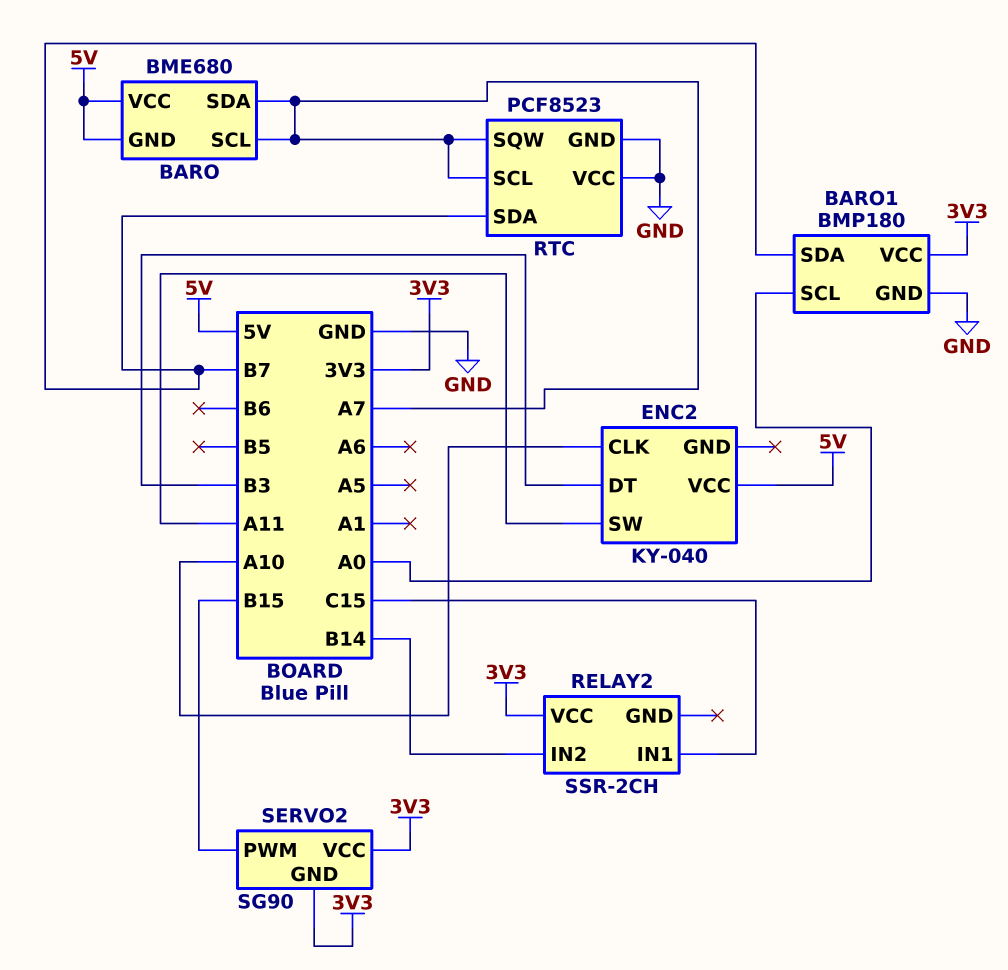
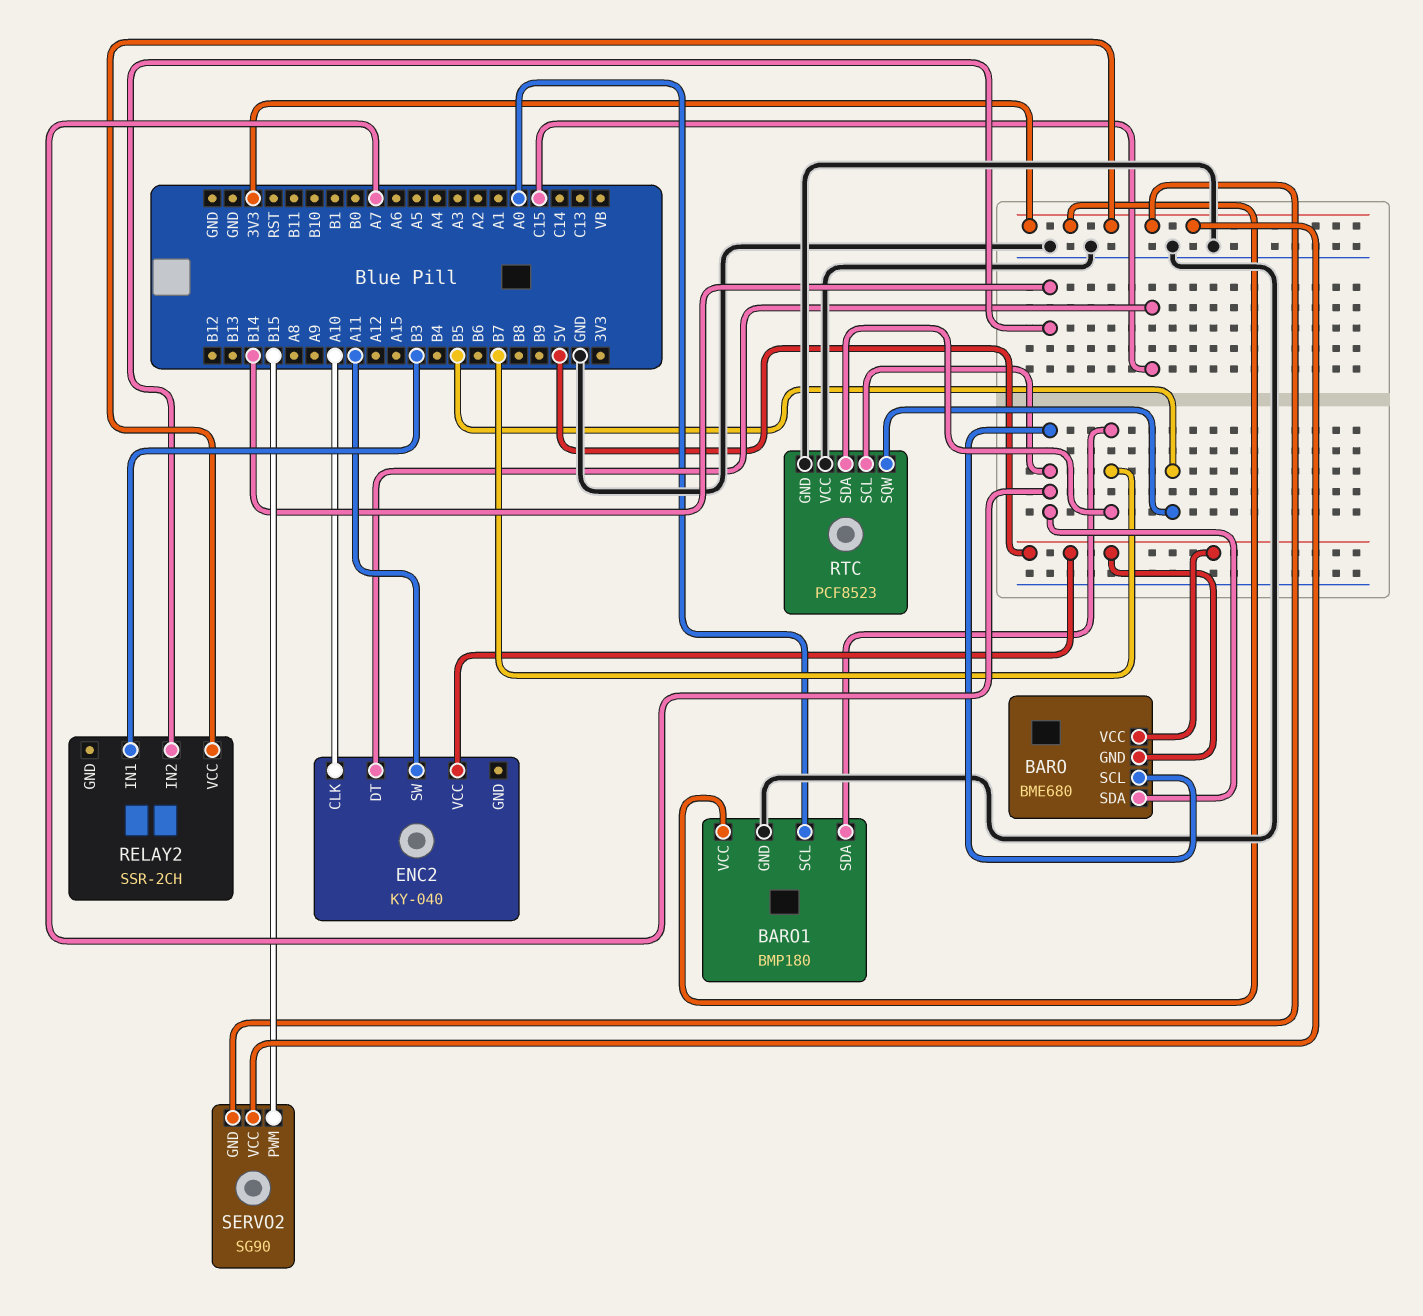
ENC2 pin DT: B3 -> C15
RELAY2 pin IN1: C15 -> B3
RTC pin SQW: A7 -> B5

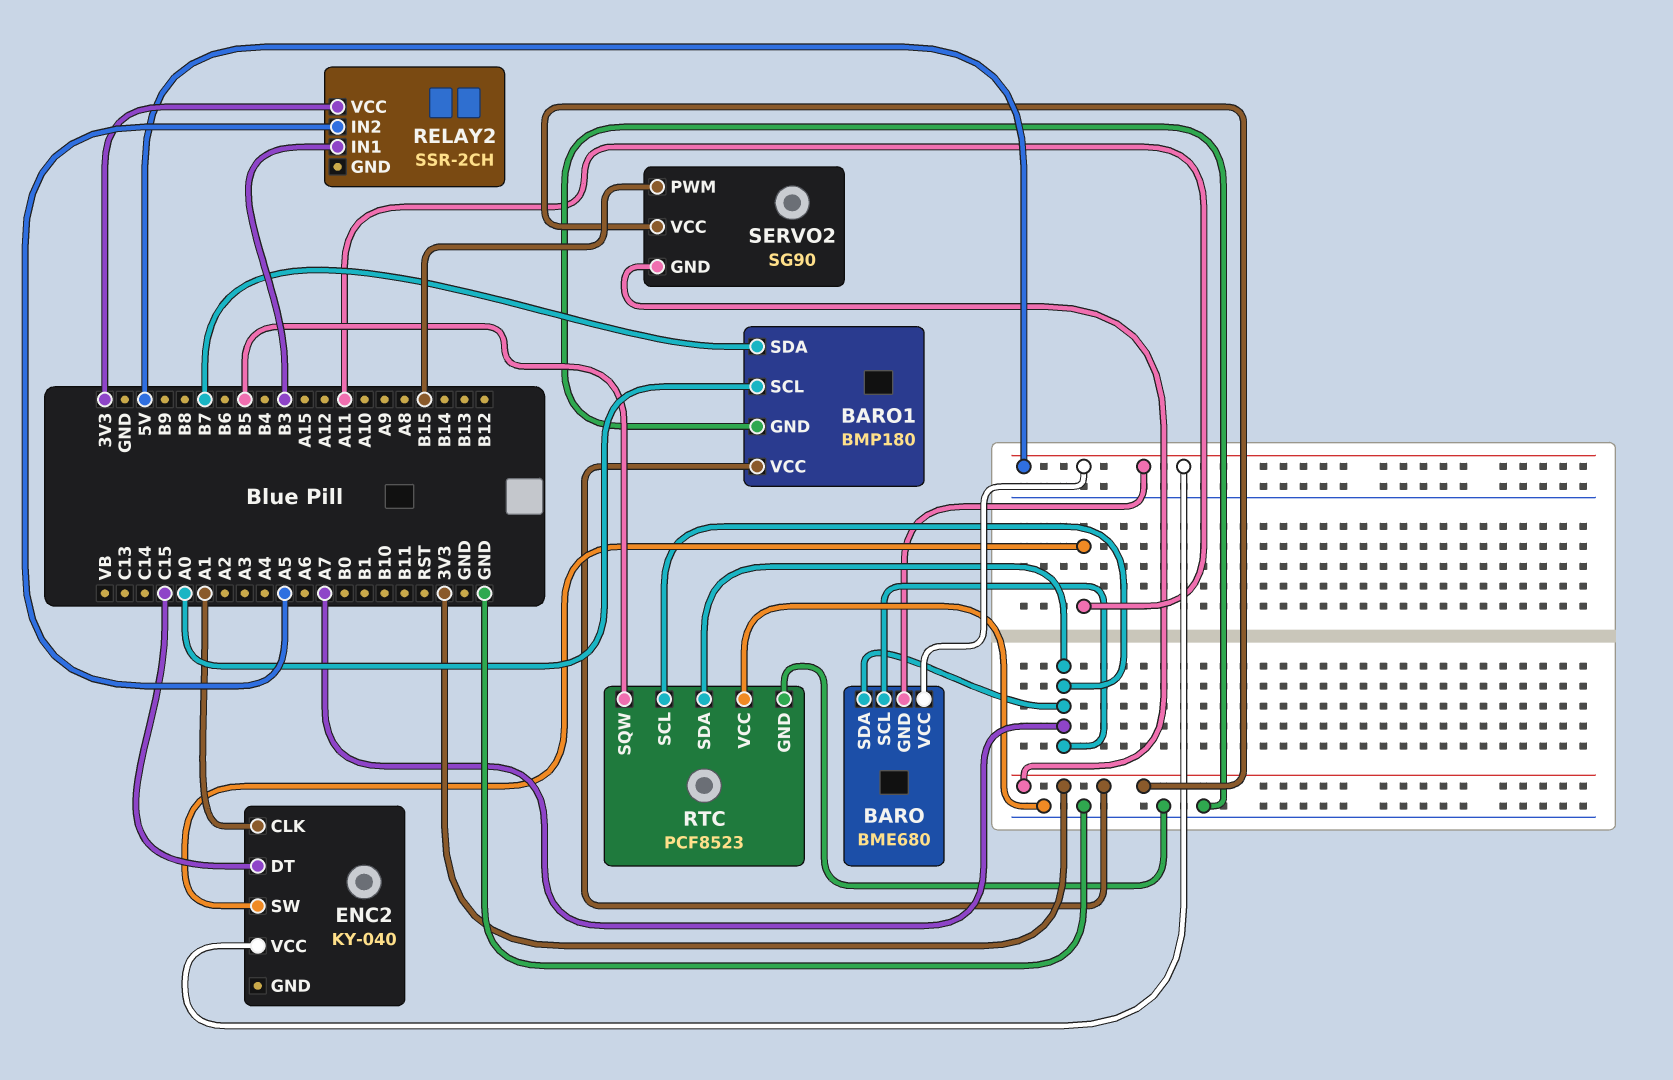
ENC2 pin CLK: A10 -> A1
RELAY2 pin IN2: B14 -> A5
RTC pin SDA: B7 -> A7

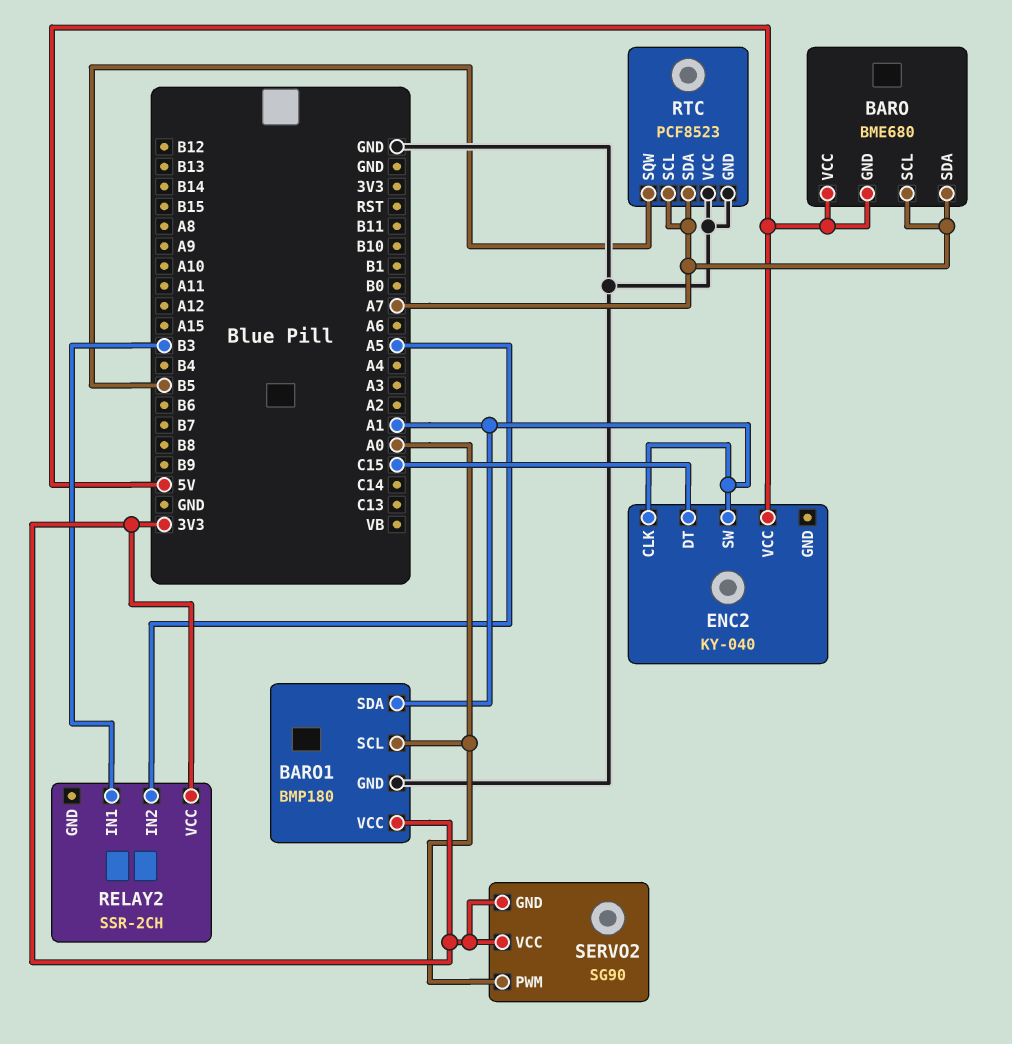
BARO1 pin SDA: B7 -> A1
ENC2 pin SW: A11 -> A1
SERVO2 pin PWM: B15 -> A0

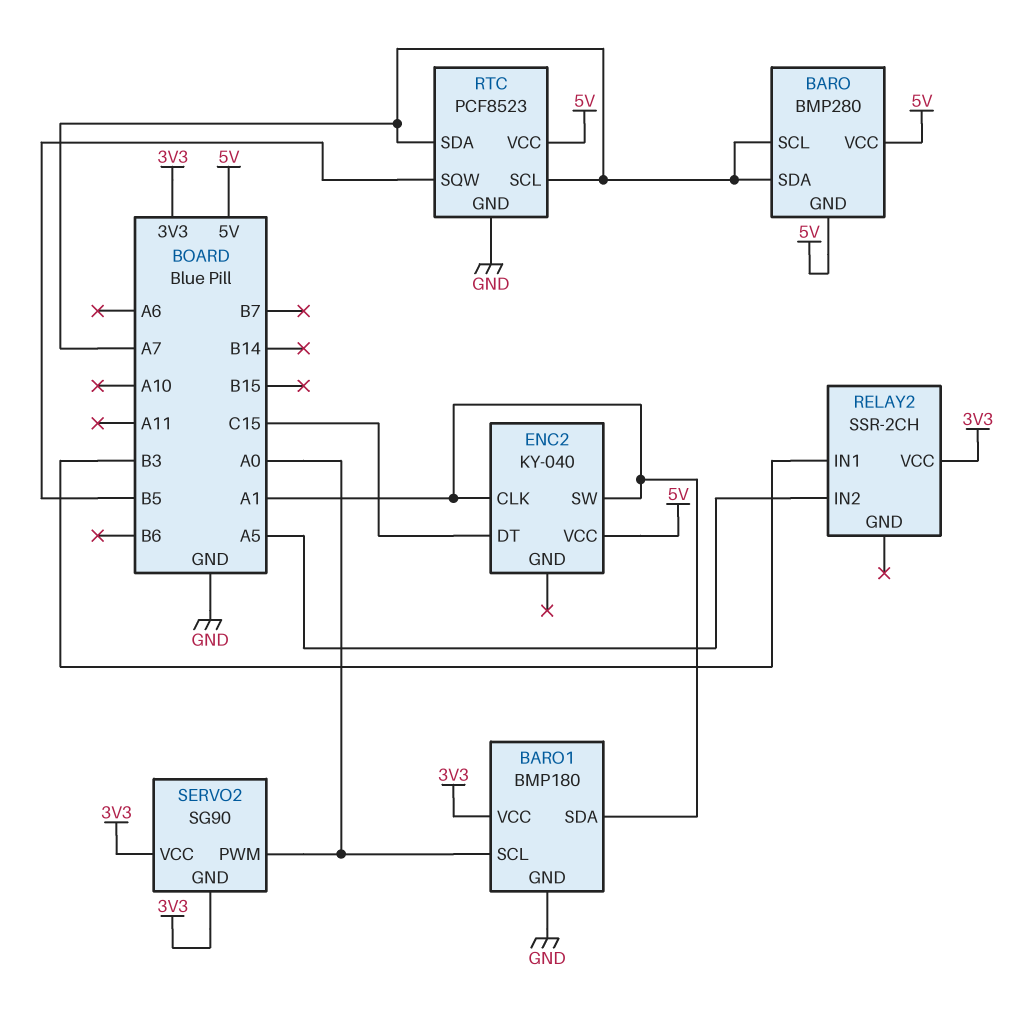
BARO: BME680 -> BMP280
RTC pin VCC: GND -> 5V

